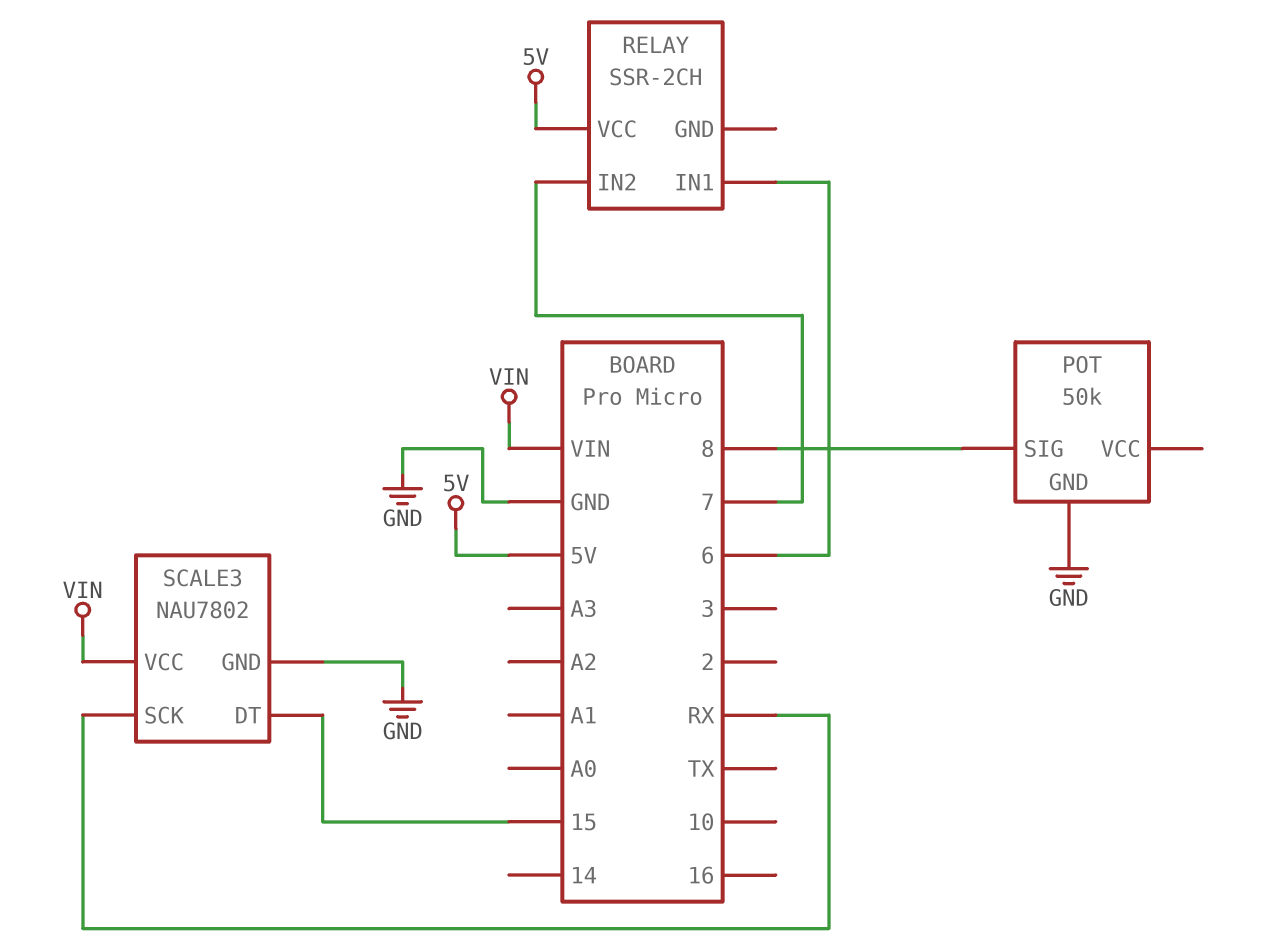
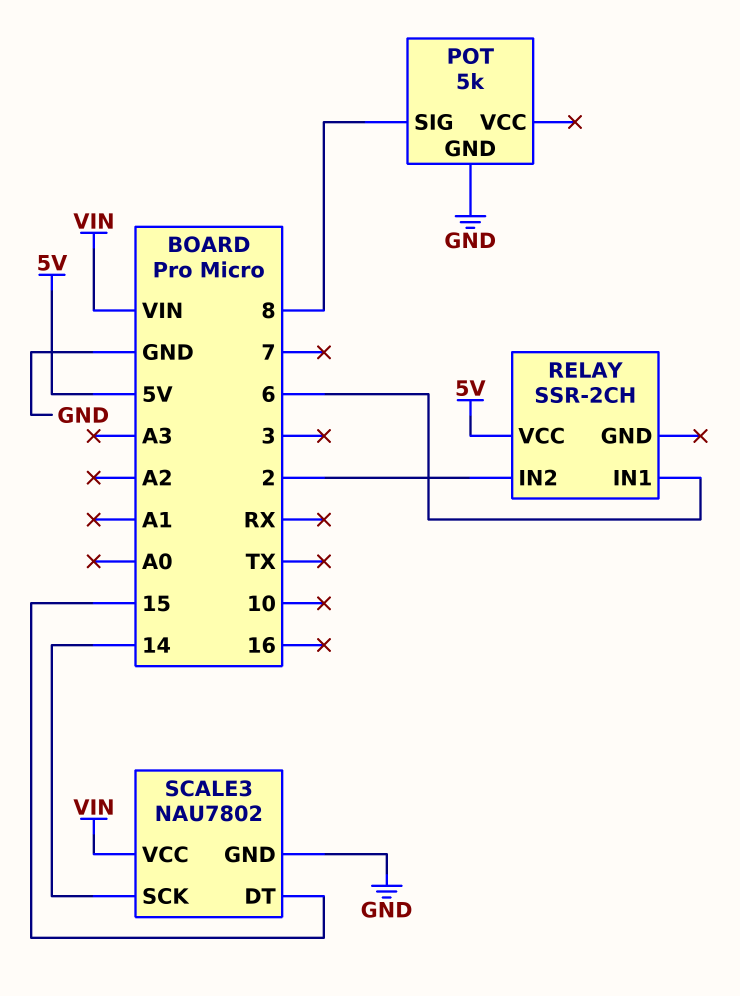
POT: 50k -> 5k
RELAY pin IN2: 7 -> 2
SCALE3 pin SCK: RX -> 14

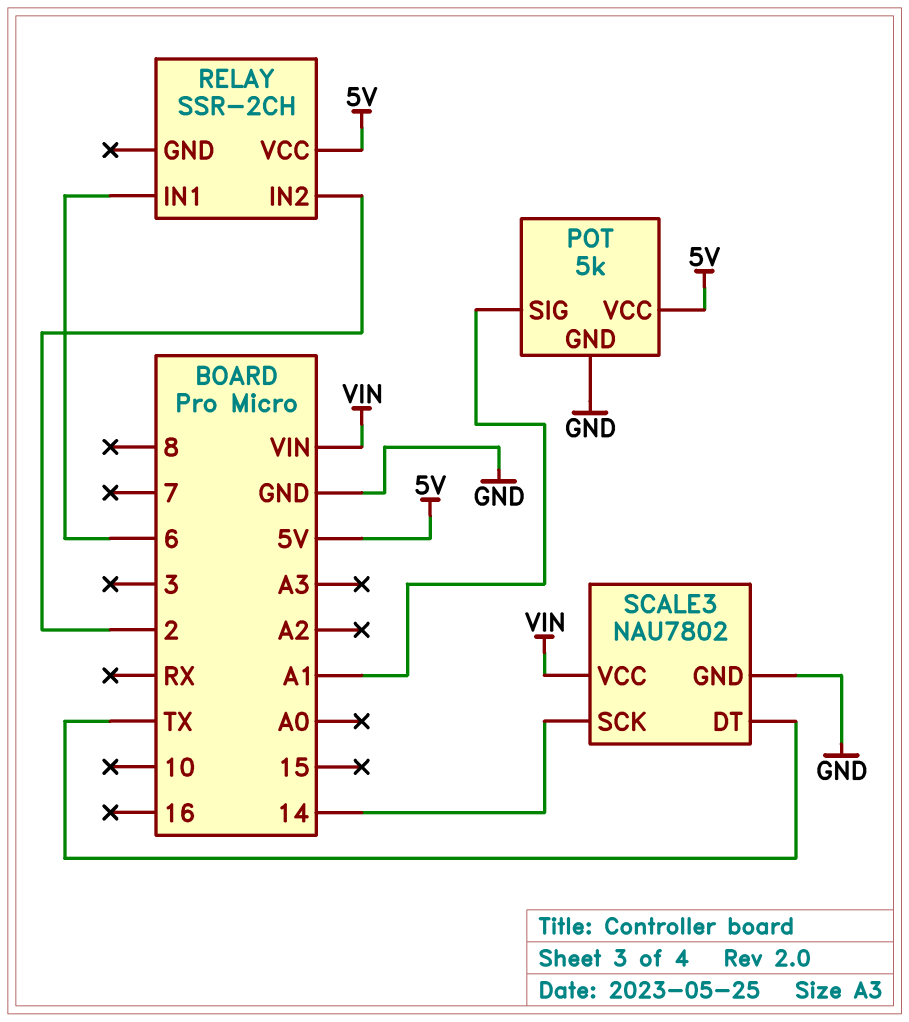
POT pin SIG: 8 -> A1
POT pin VCC: none -> 5V
SCALE3 pin DT: 15 -> TX

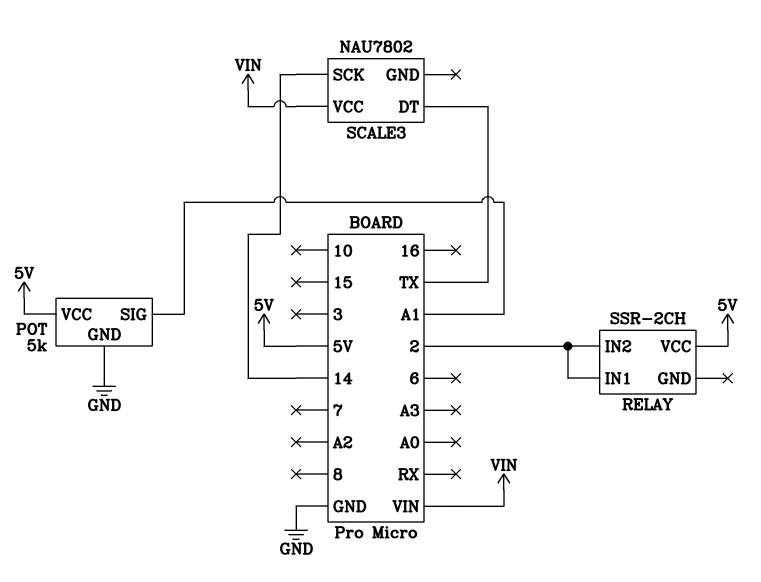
RELAY pin IN1: 6 -> 2
SCALE3 pin GND: GND -> none

